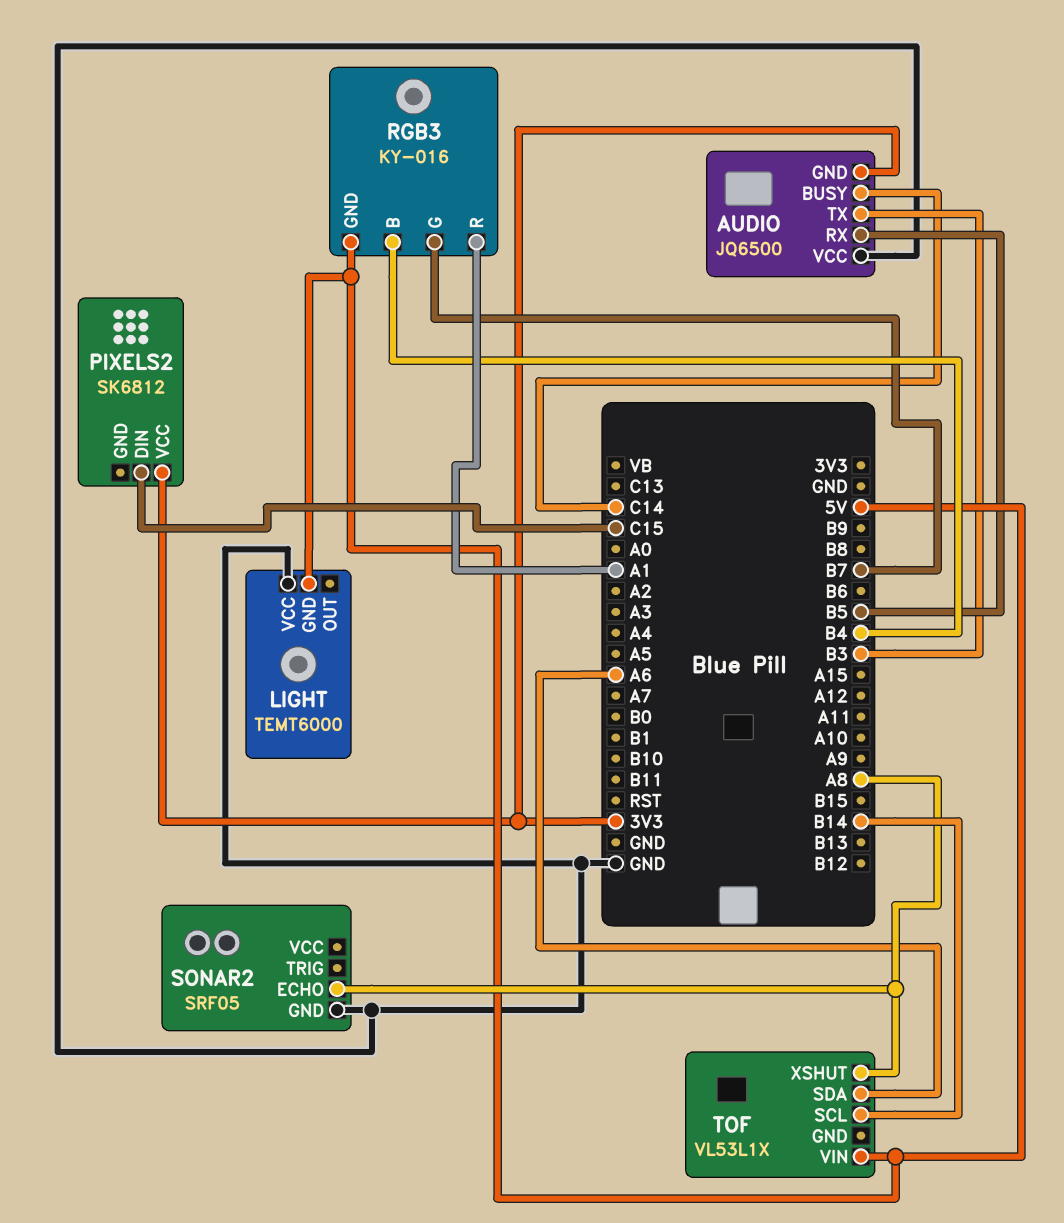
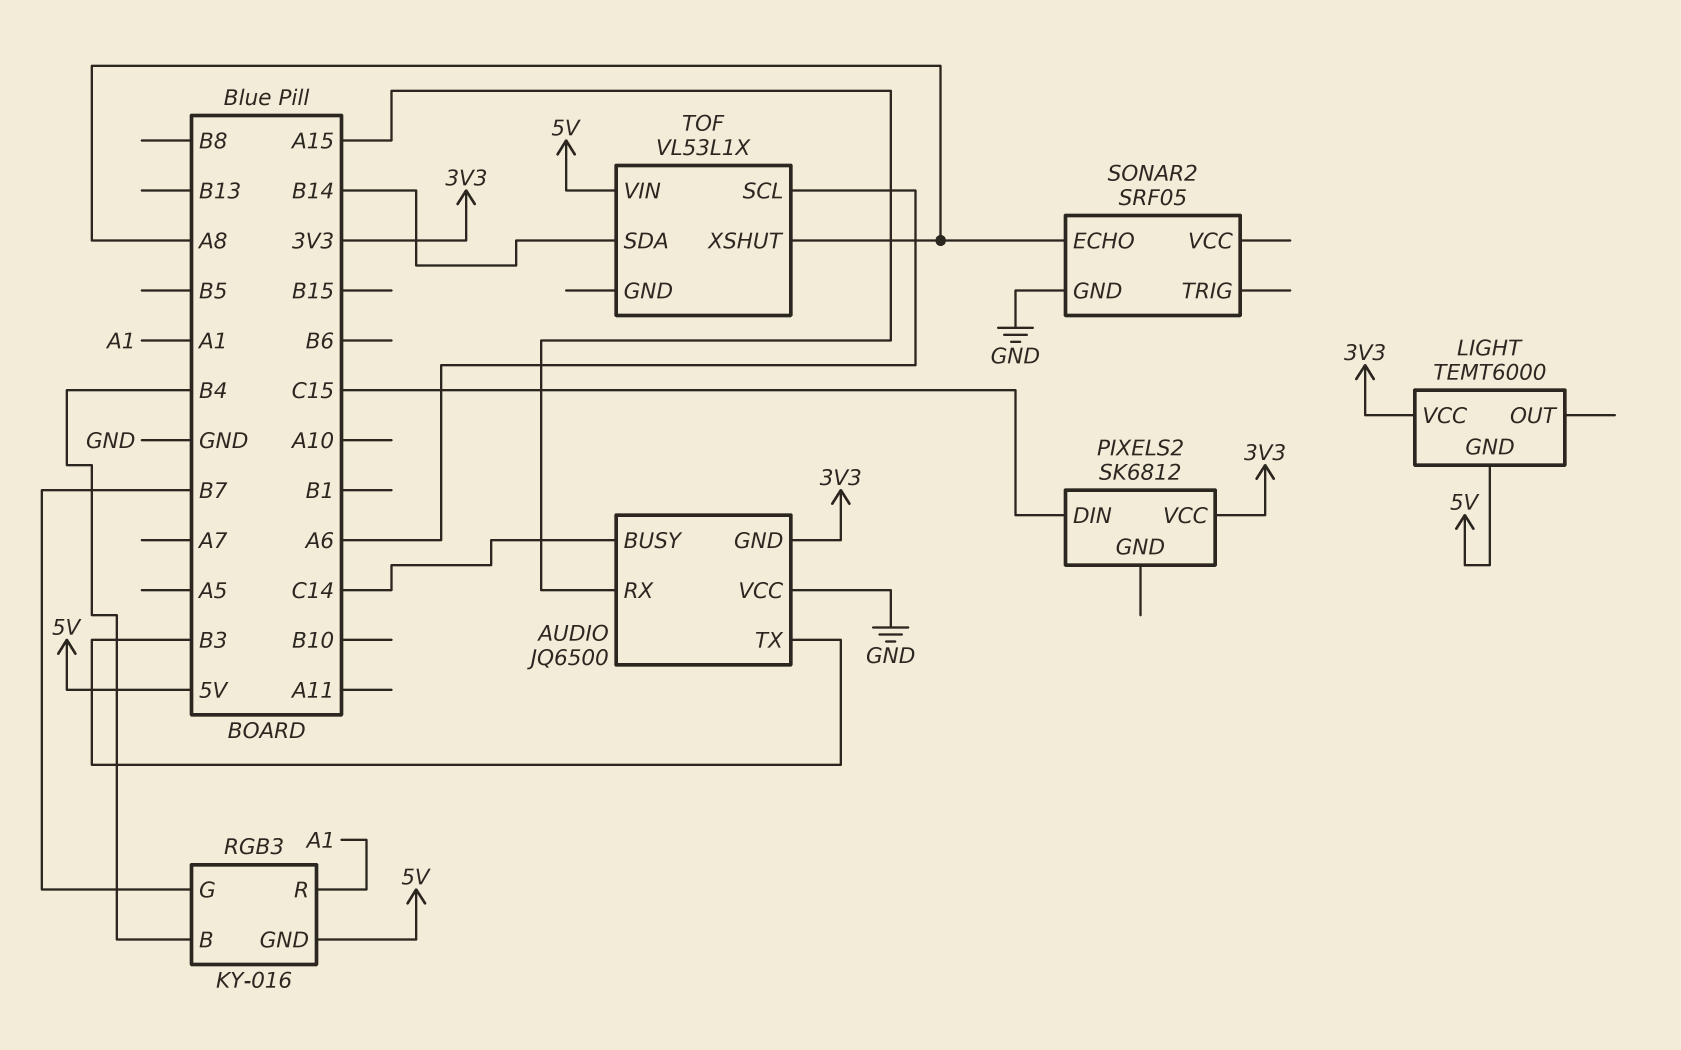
AUDIO pin RX: B5 -> A15
LIGHT pin VCC: GND -> 3V3
TOF pin SCL: B14 -> A6
TOF pin SDA: A6 -> B14

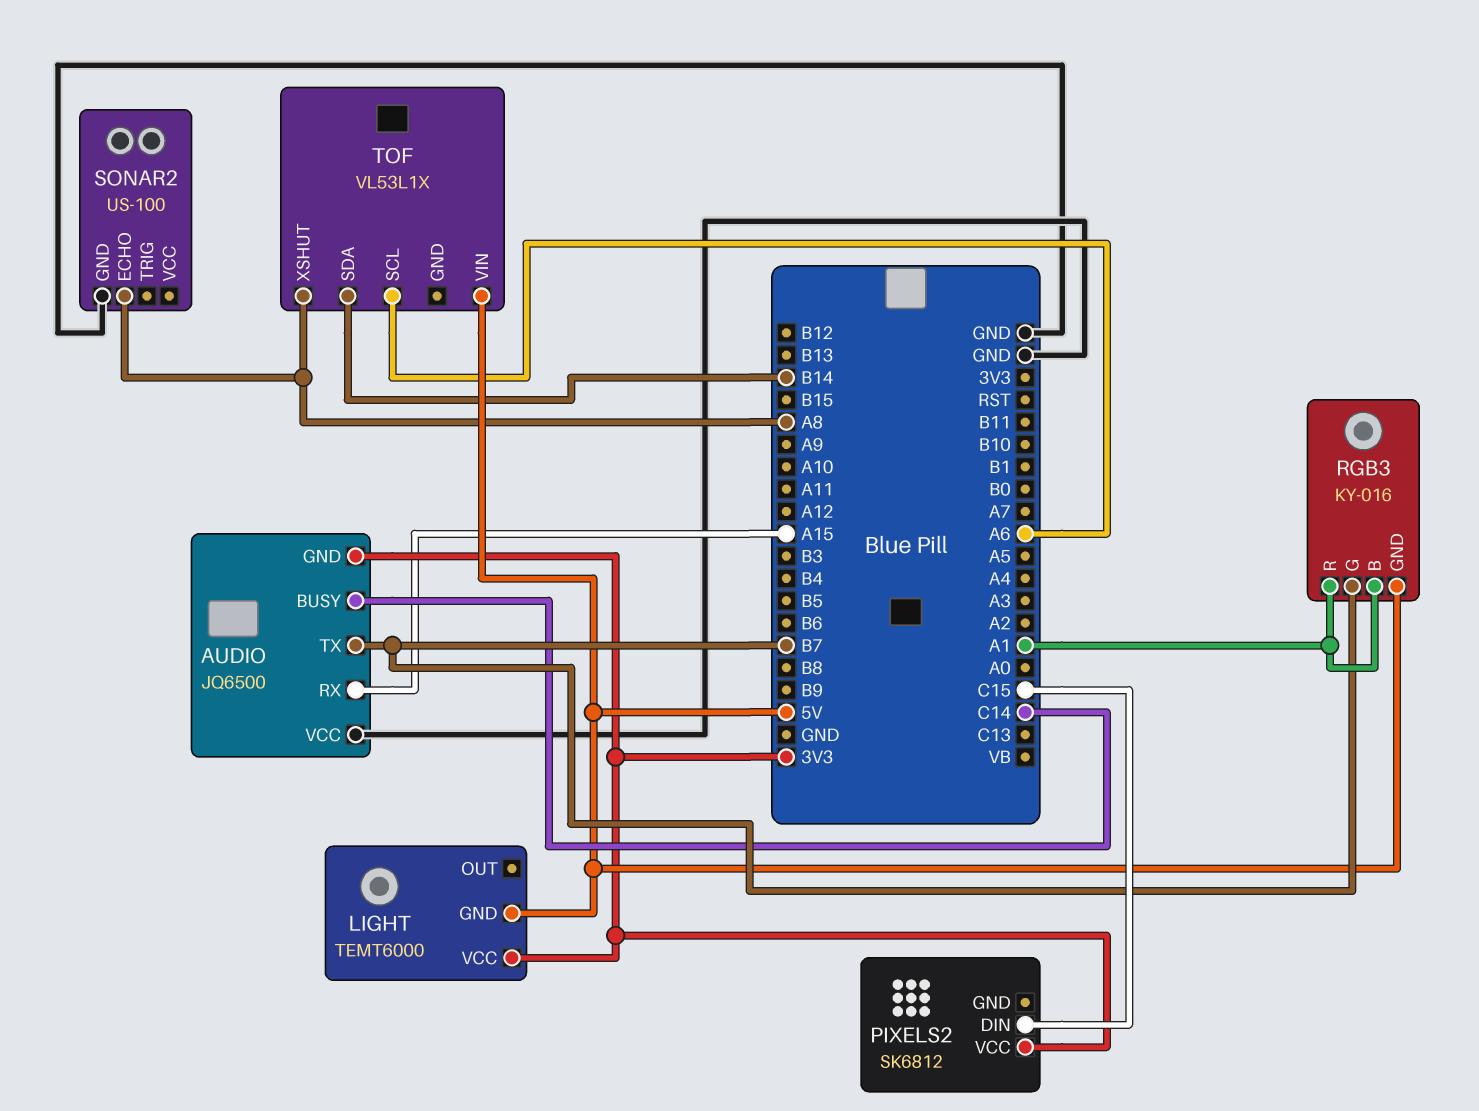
AUDIO pin TX: B3 -> B7
RGB3 pin B: B4 -> A1
SONAR2: SRF05 -> US-100

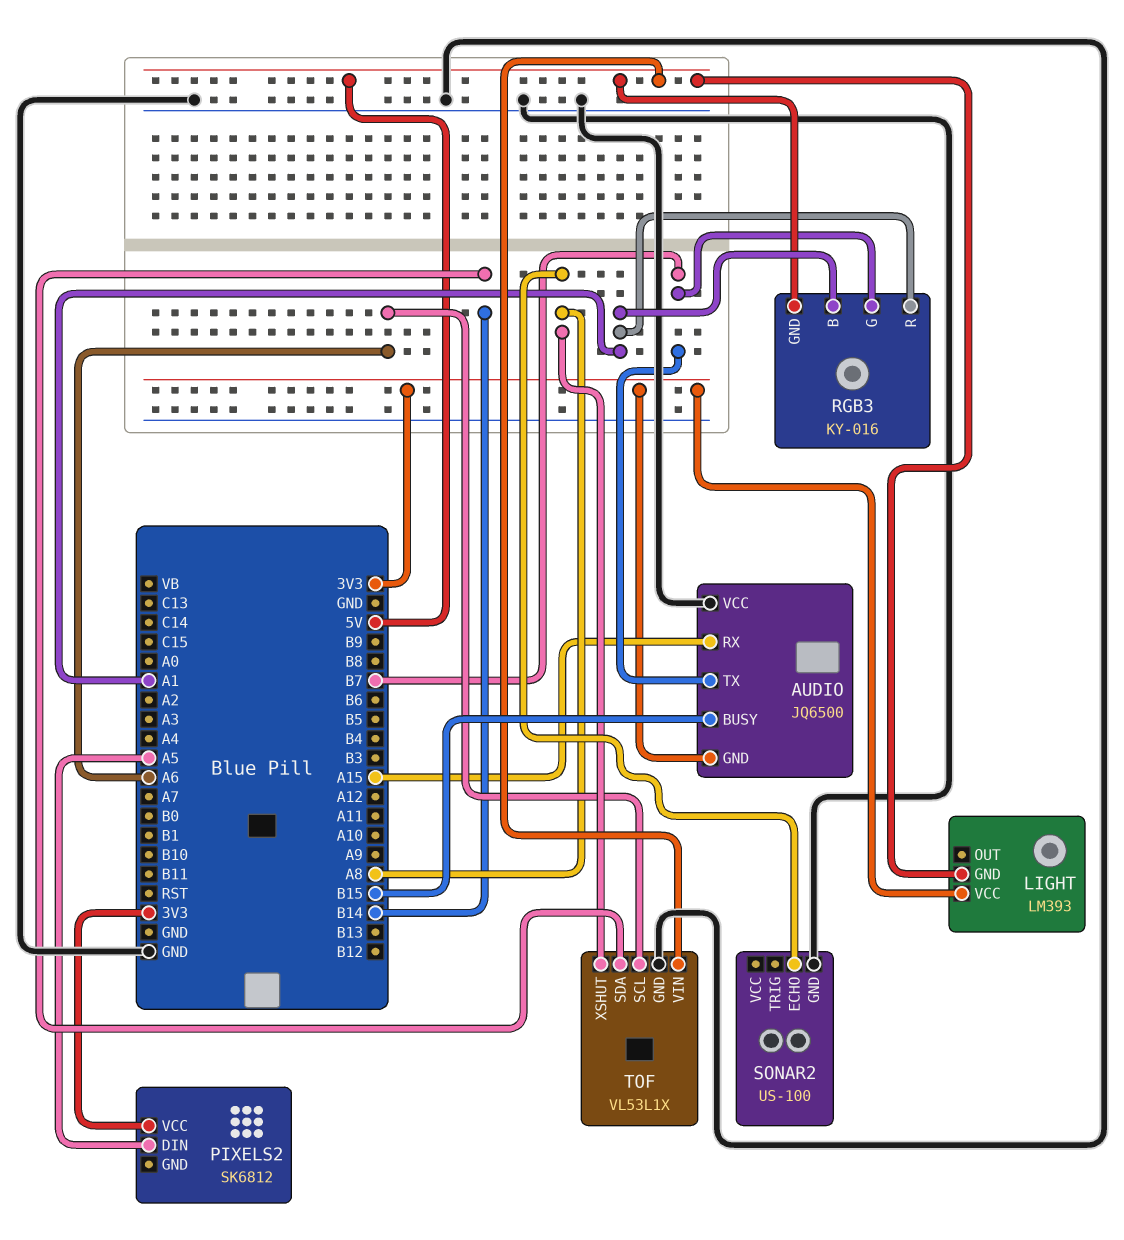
AUDIO pin BUSY: C14 -> B15
LIGHT: TEMT6000 -> LM393
PIXELS2 pin DIN: C15 -> A5
TOF pin GND: none -> GND

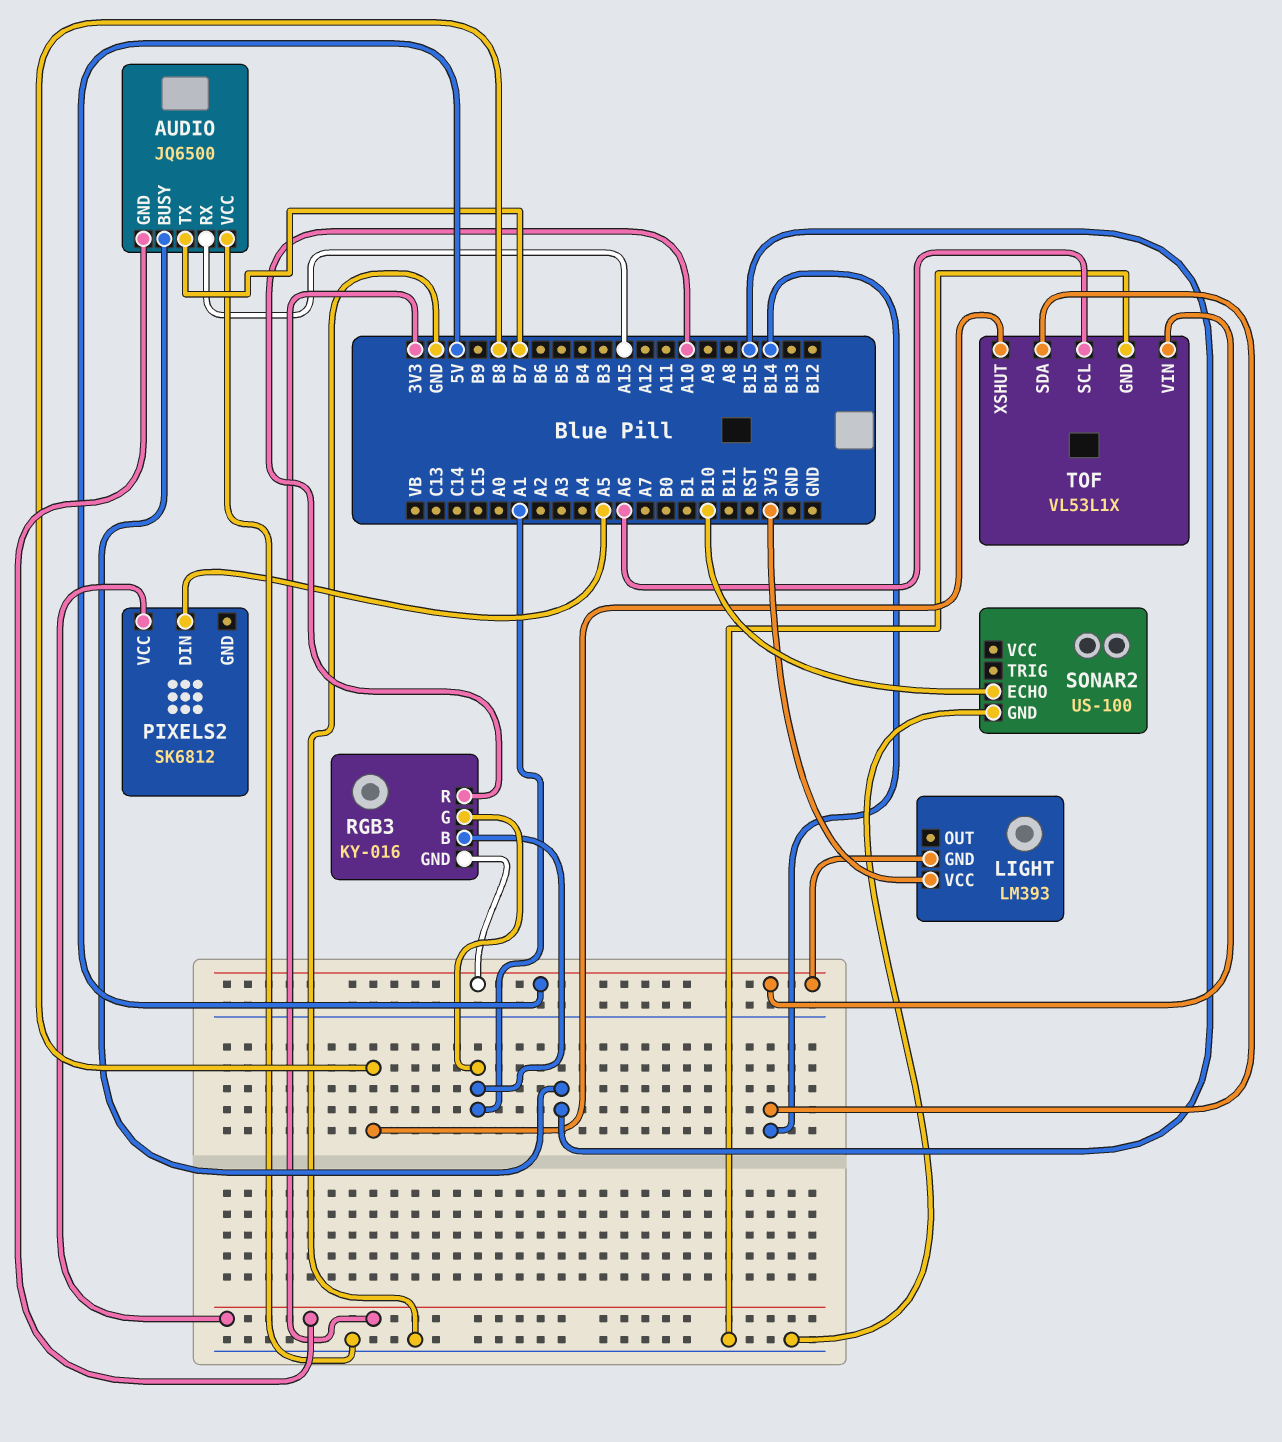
RGB3 pin G: B7 -> A1
RGB3 pin R: A1 -> A10
SONAR2 pin ECHO: A8 -> B10
TOF pin XSHUT: A8 -> B8

